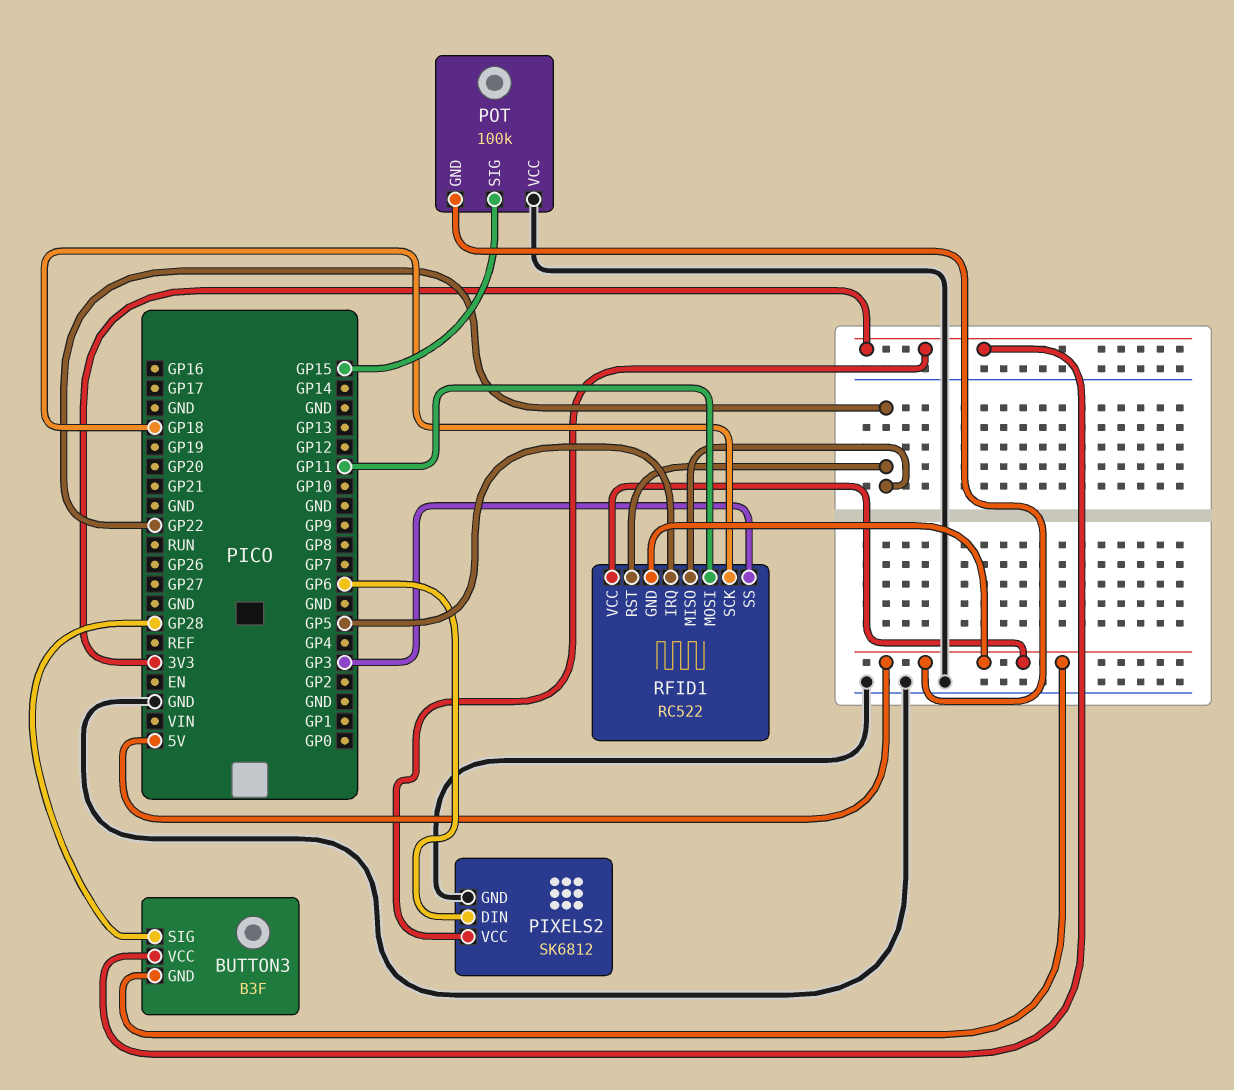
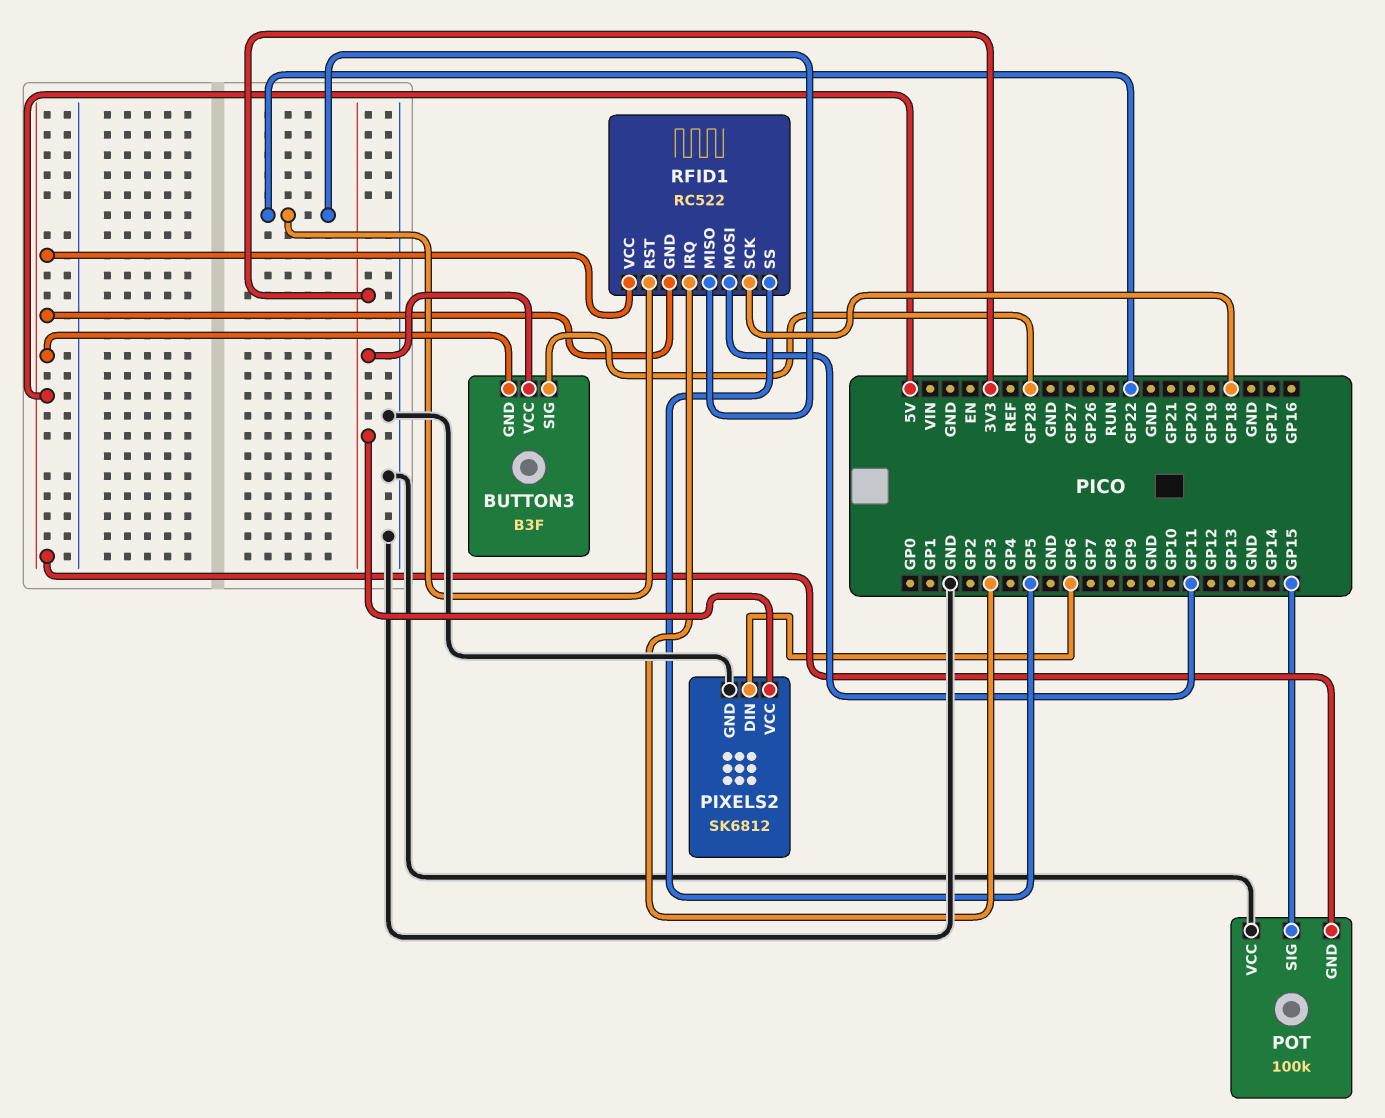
RFID1 pin IRQ: GP5 -> GP3
RFID1 pin SS: GP3 -> GP5

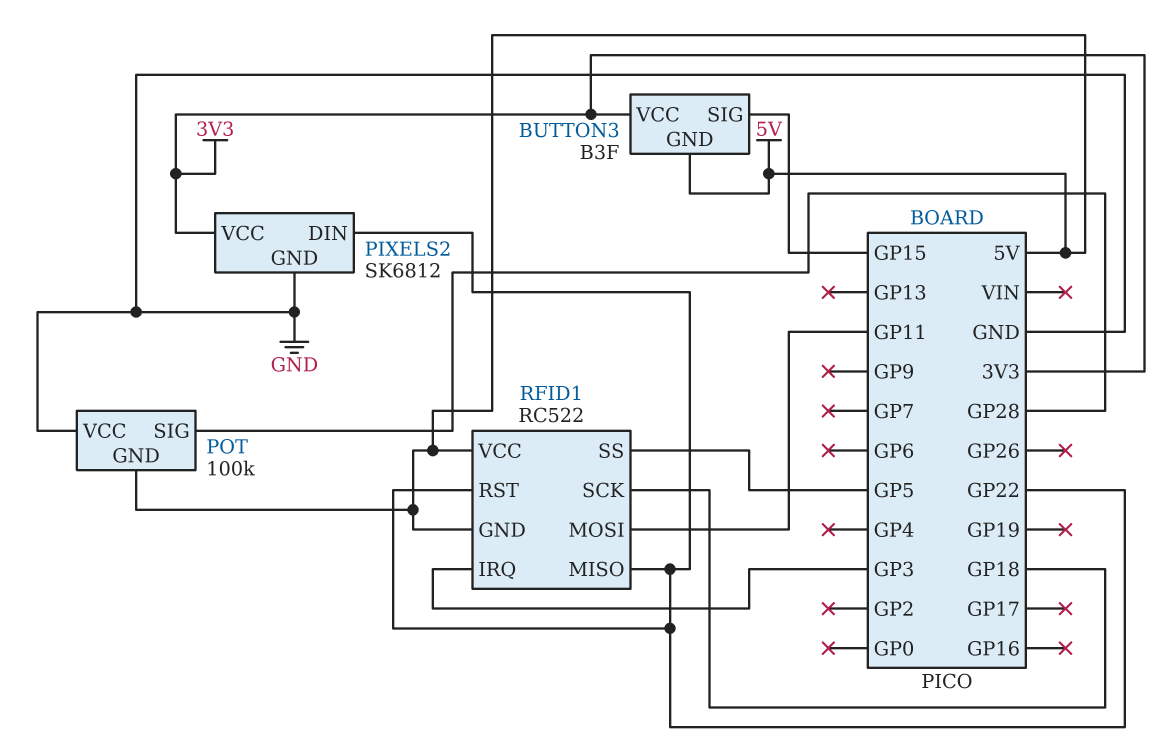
BUTTON3 pin SIG: GP28 -> GP15
PIXELS2 pin DIN: GP6 -> GP22
POT pin SIG: GP15 -> GP28

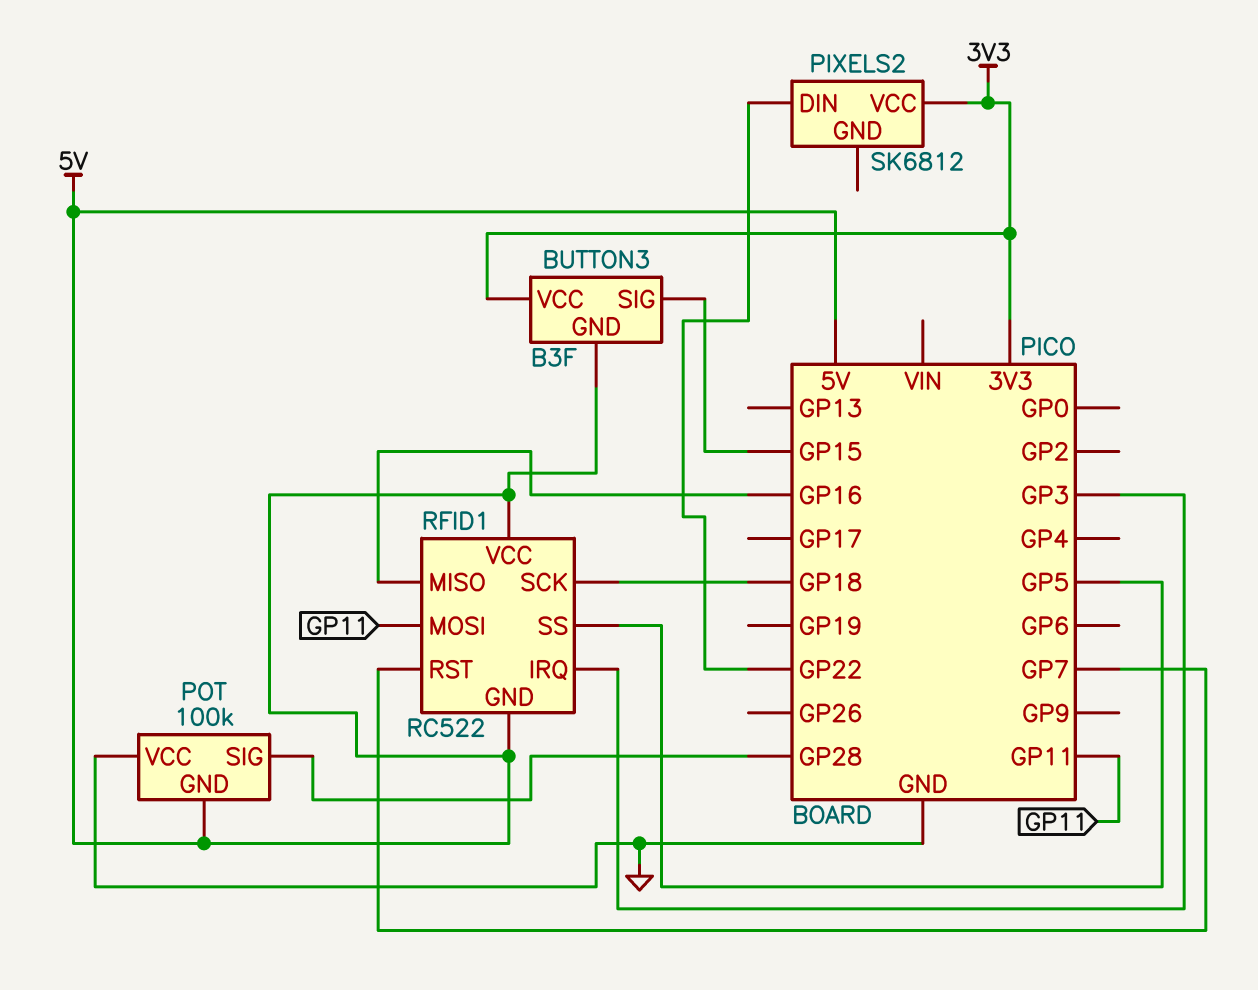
PIXELS2 pin GND: GND -> none
RFID1 pin MISO: GP22 -> GP16
RFID1 pin RST: GP22 -> GP7

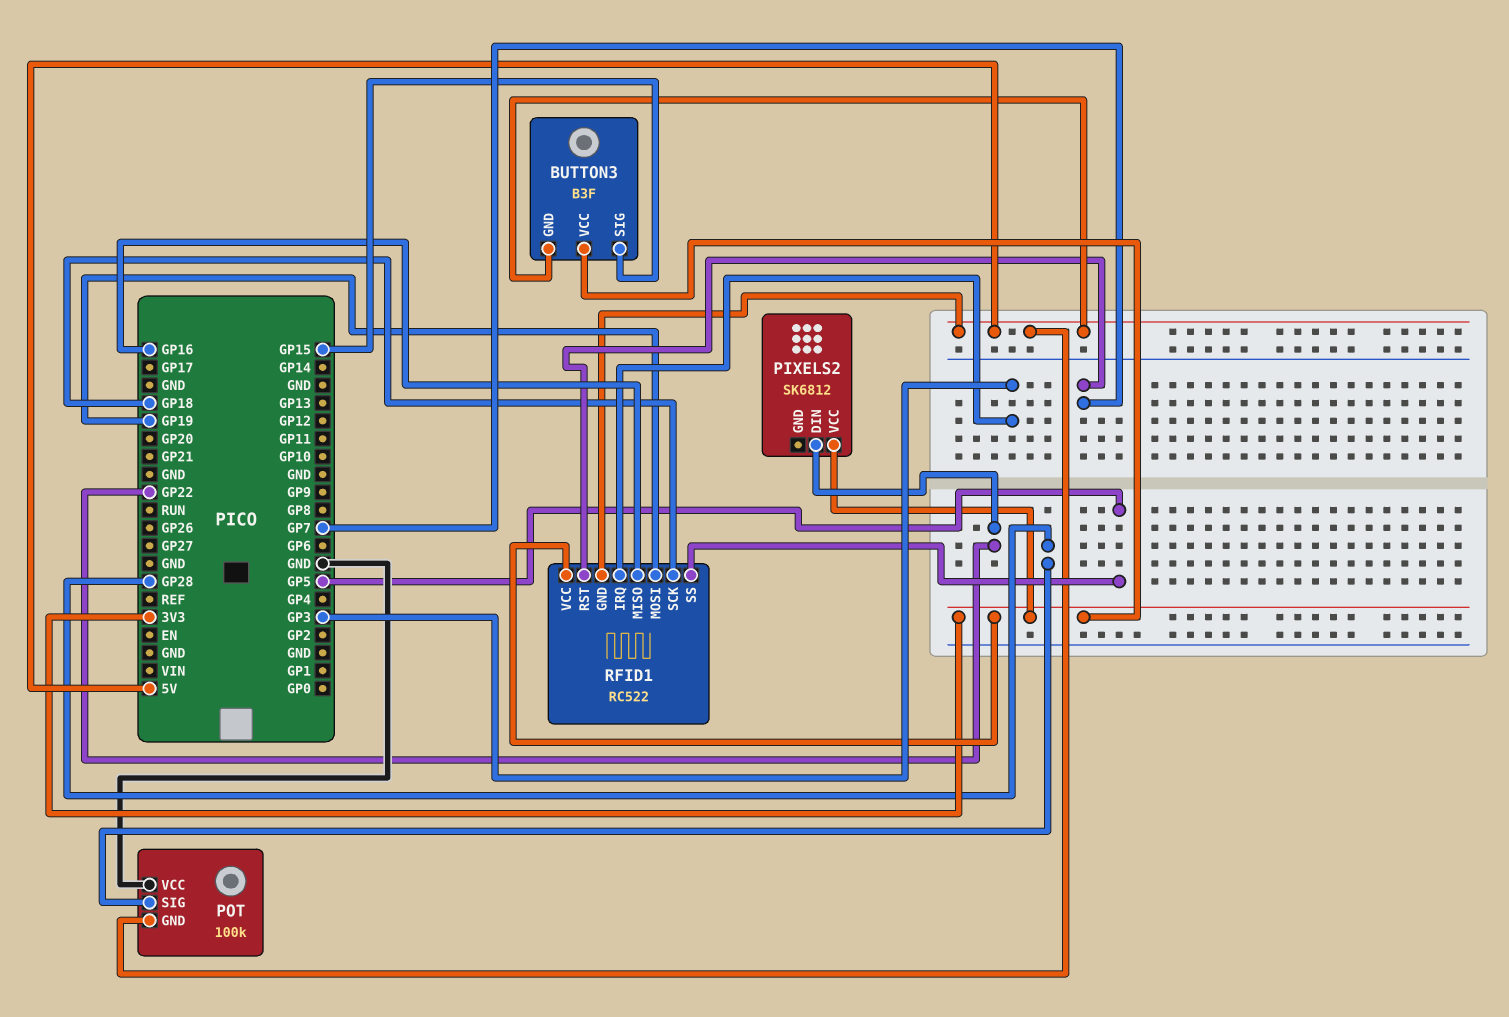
RFID1 pin MOSI: GP11 -> GP19
RFID1 pin VCC: 5V -> 3V3

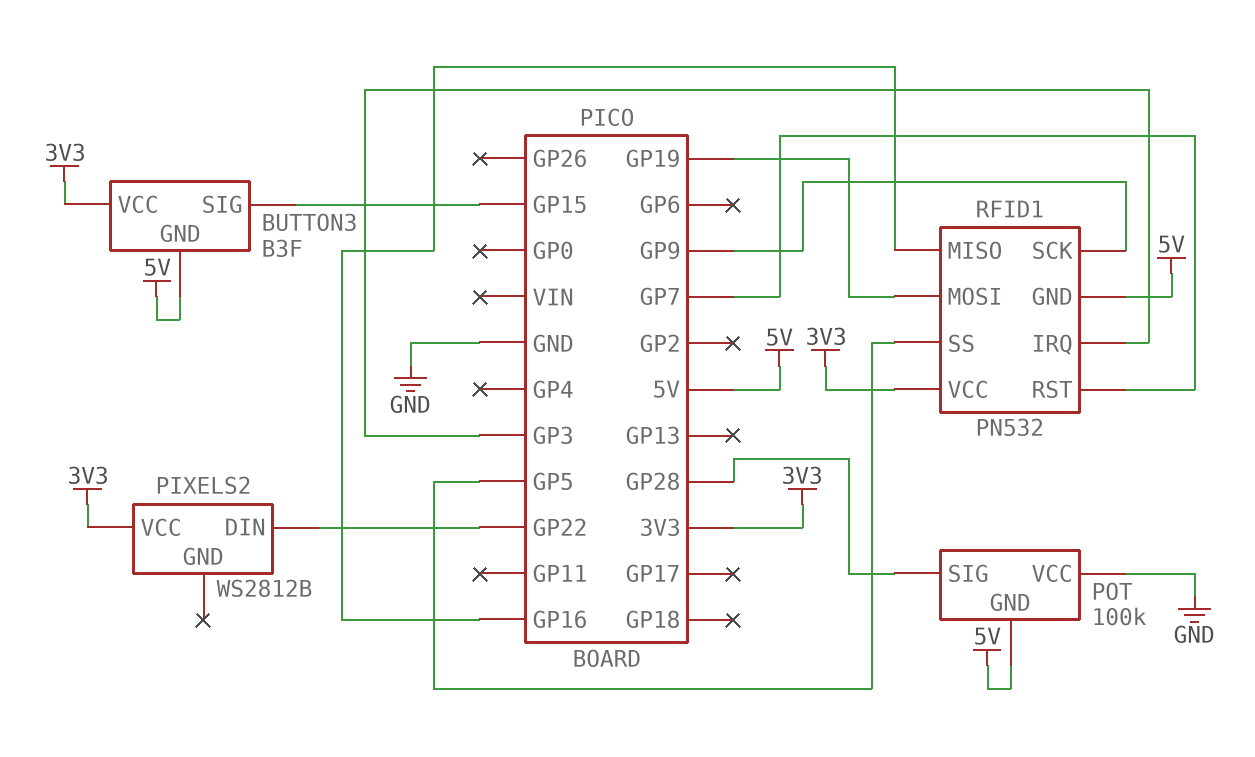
PIXELS2: SK6812 -> WS2812B
RFID1: RC522 -> PN532
RFID1 pin SCK: GP18 -> GP9

